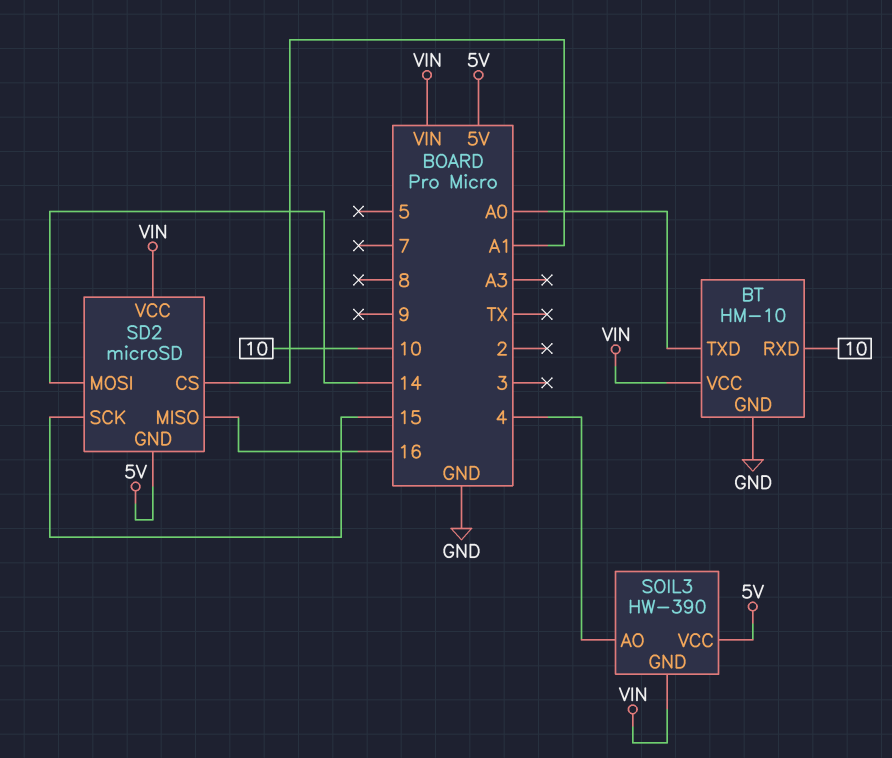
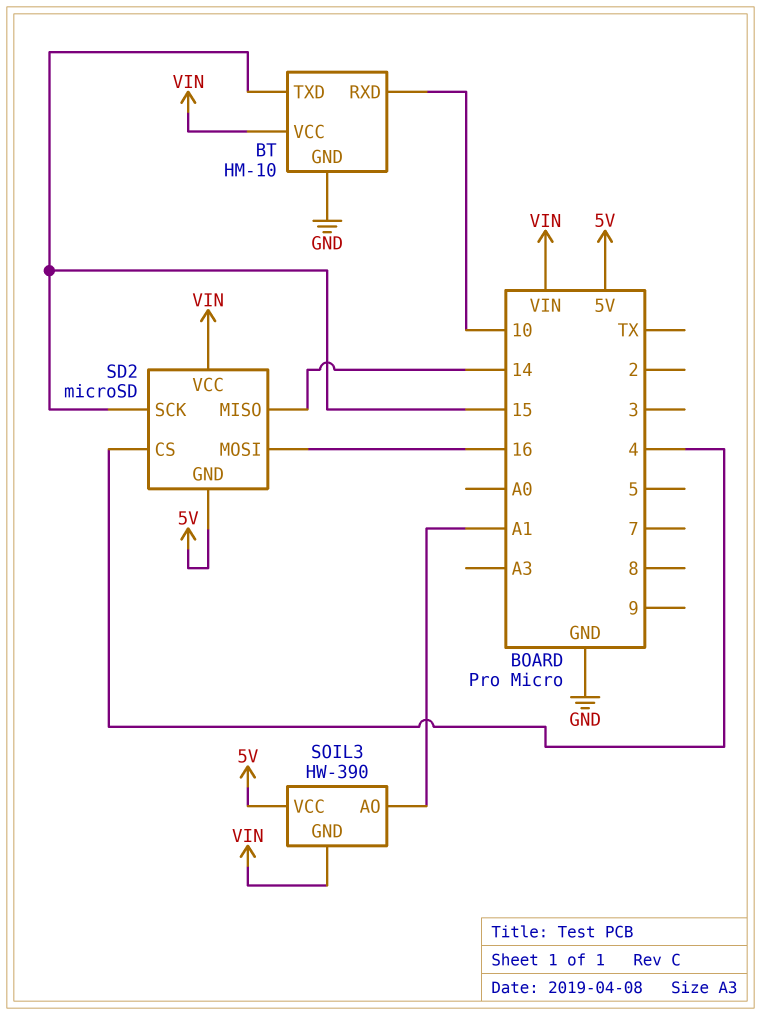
BT pin TXD: A0 -> 15
SD2 pin CS: A1 -> 4
SD2 pin MISO: 16 -> 14
SD2 pin MOSI: 14 -> 16
SOIL3 pin AO: 4 -> A1

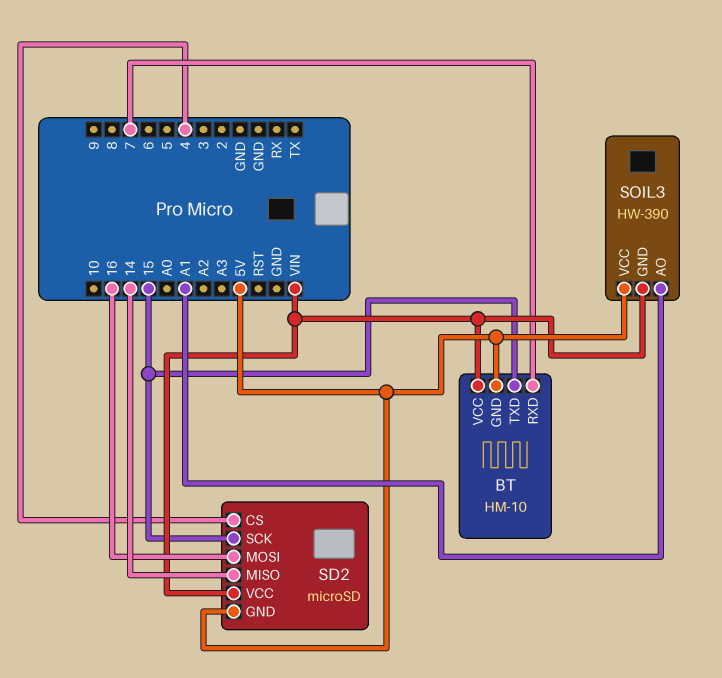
BT pin GND: GND -> 5V
BT pin RXD: 10 -> 7

